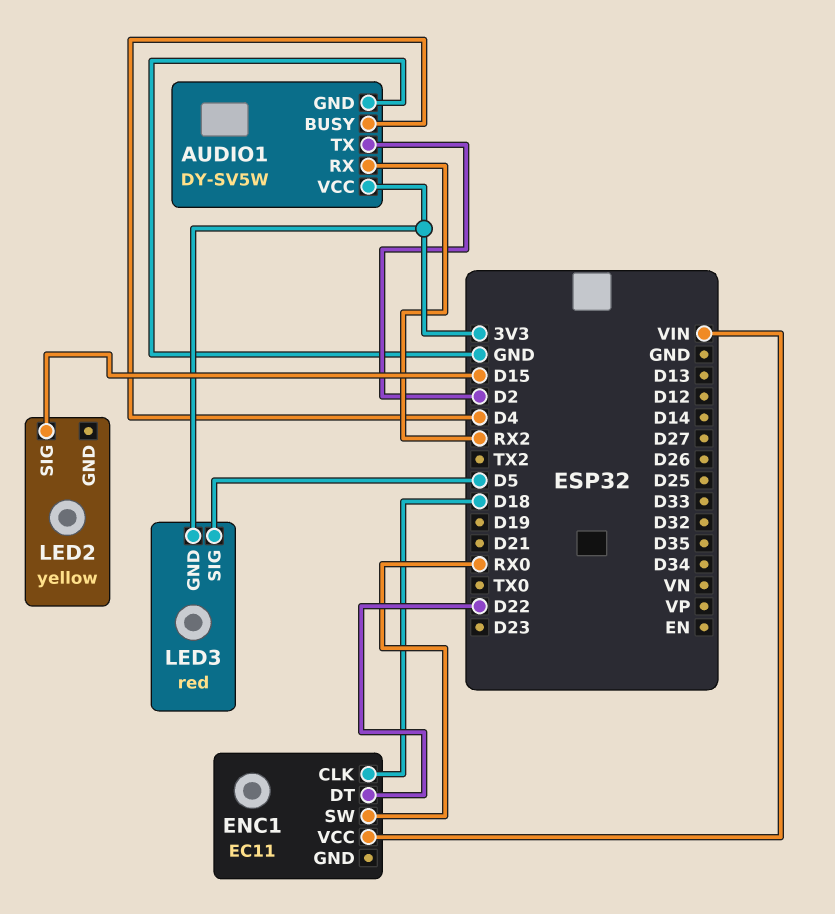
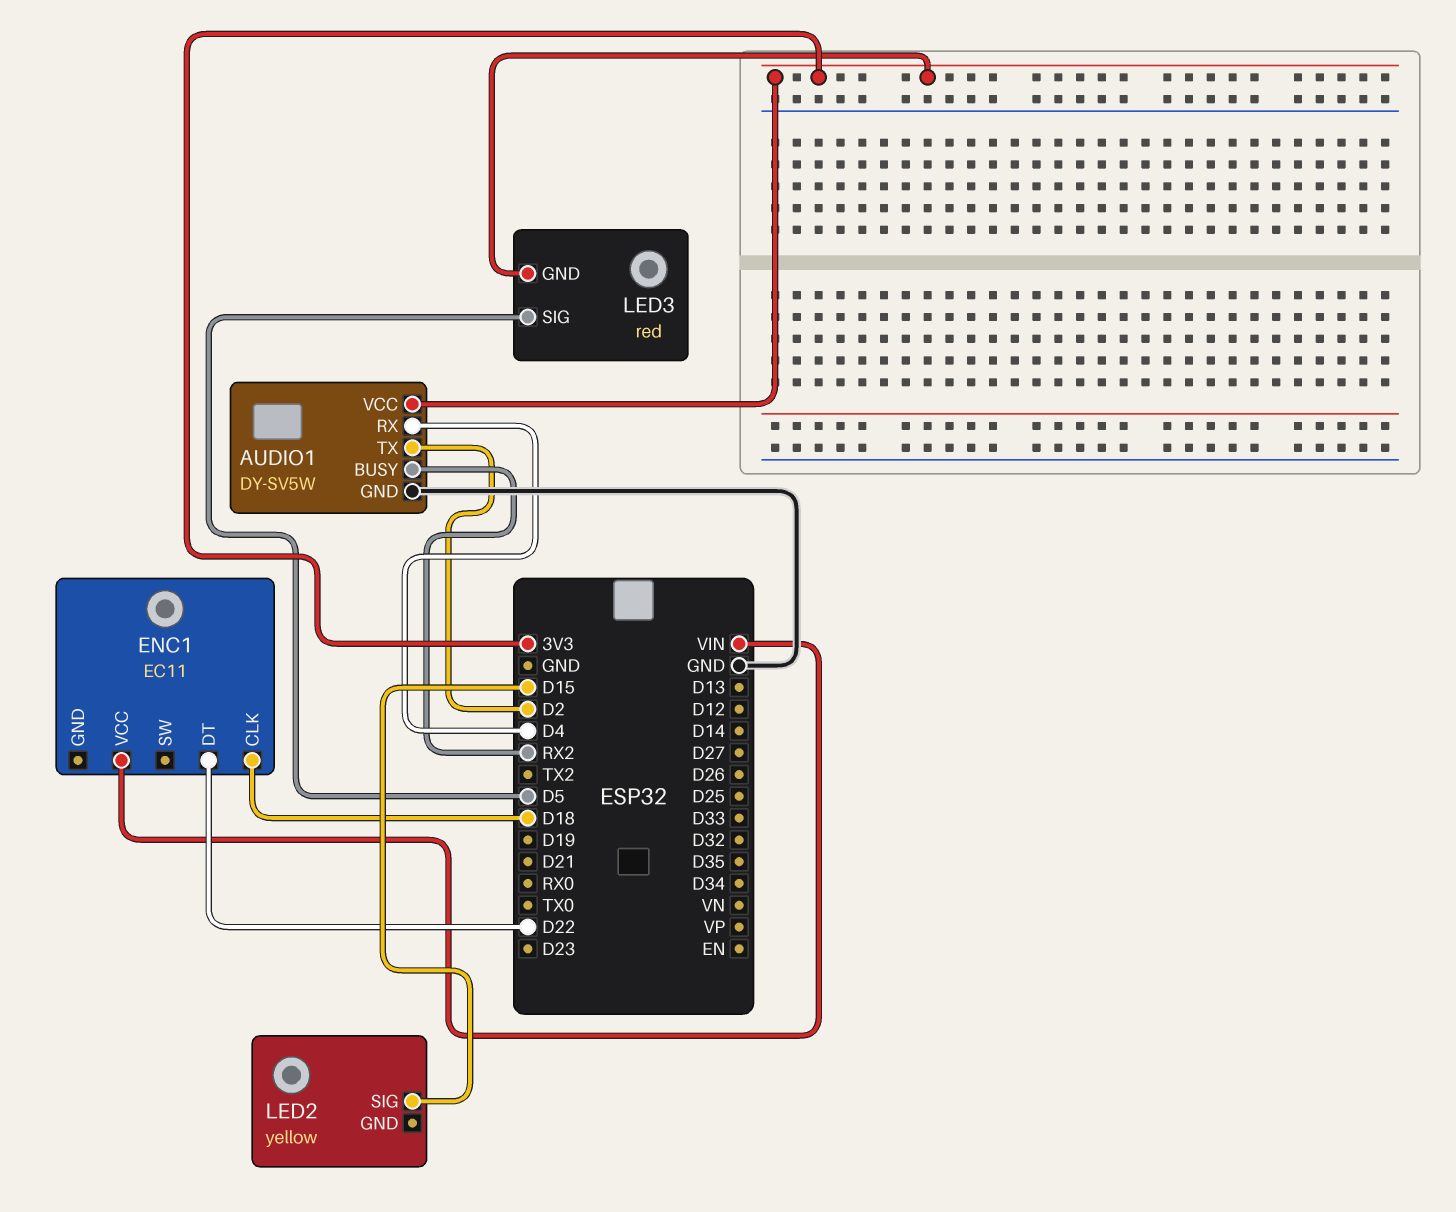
AUDIO1 pin BUSY: D4 -> RX2
AUDIO1 pin RX: RX2 -> D4
ENC1 pin SW: RX0 -> none

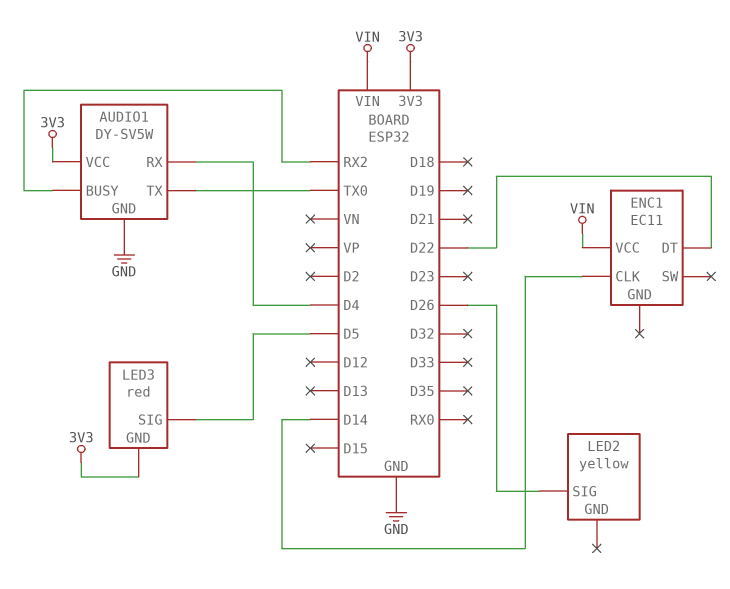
AUDIO1 pin TX: D2 -> TX0
ENC1 pin CLK: D18 -> D14
LED2 pin SIG: D15 -> D26

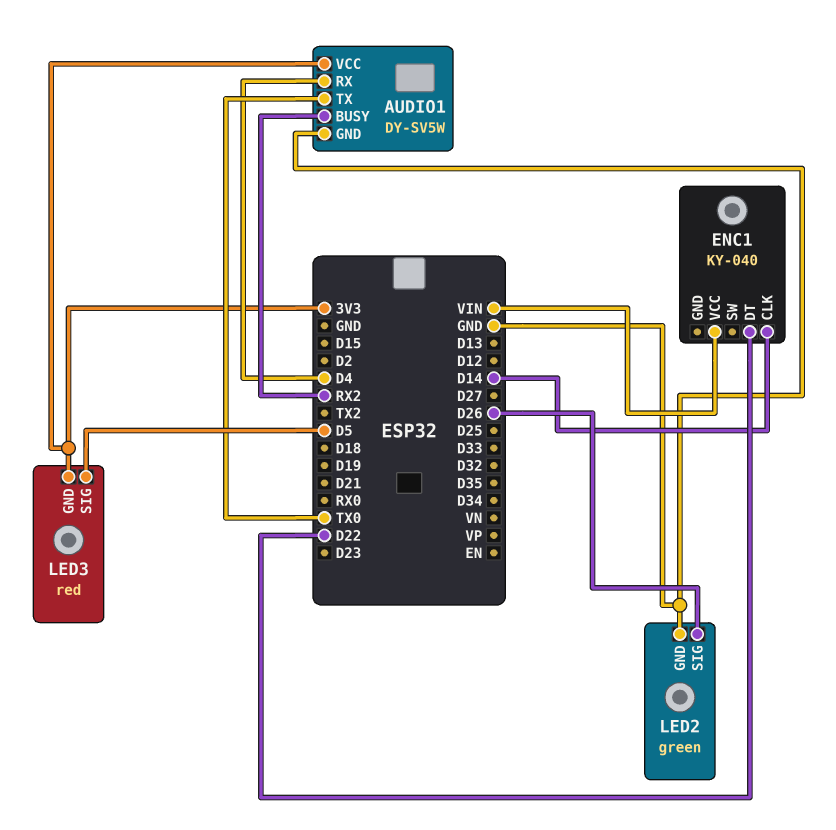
ENC1: EC11 -> KY-040
LED2: yellow -> green
LED2 pin GND: none -> GND

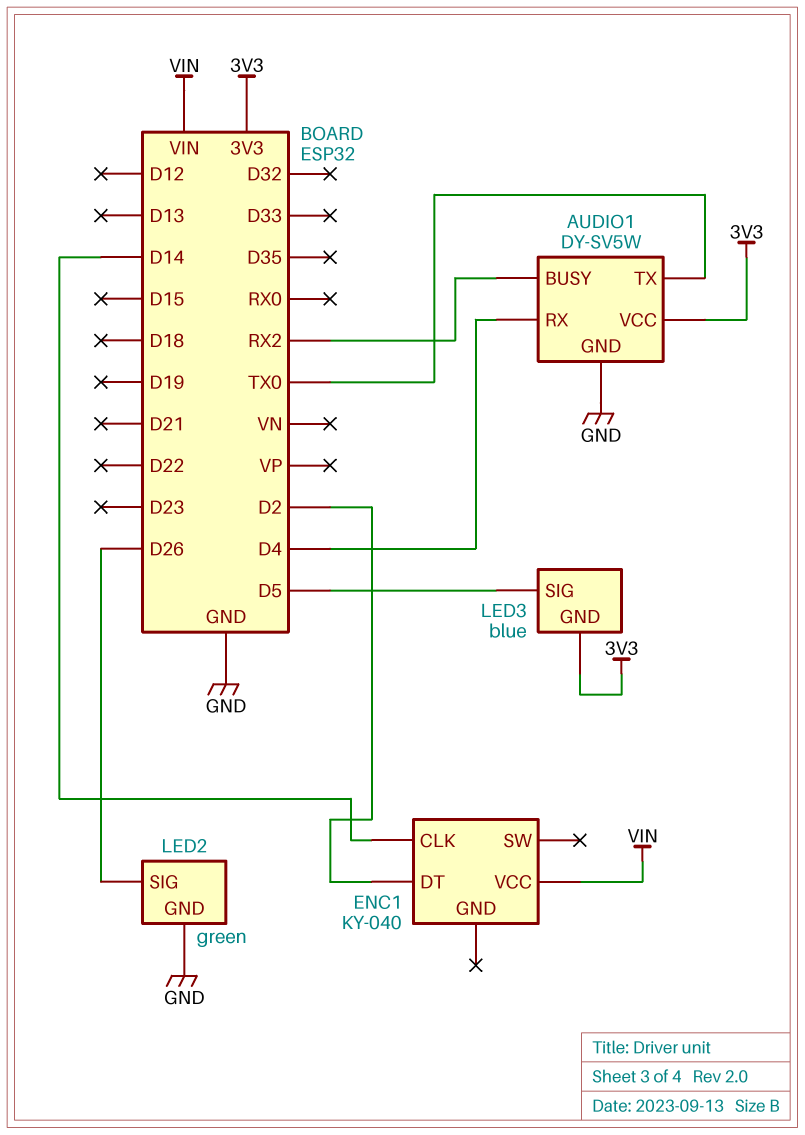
ENC1 pin DT: D22 -> D2
LED3: red -> blue

